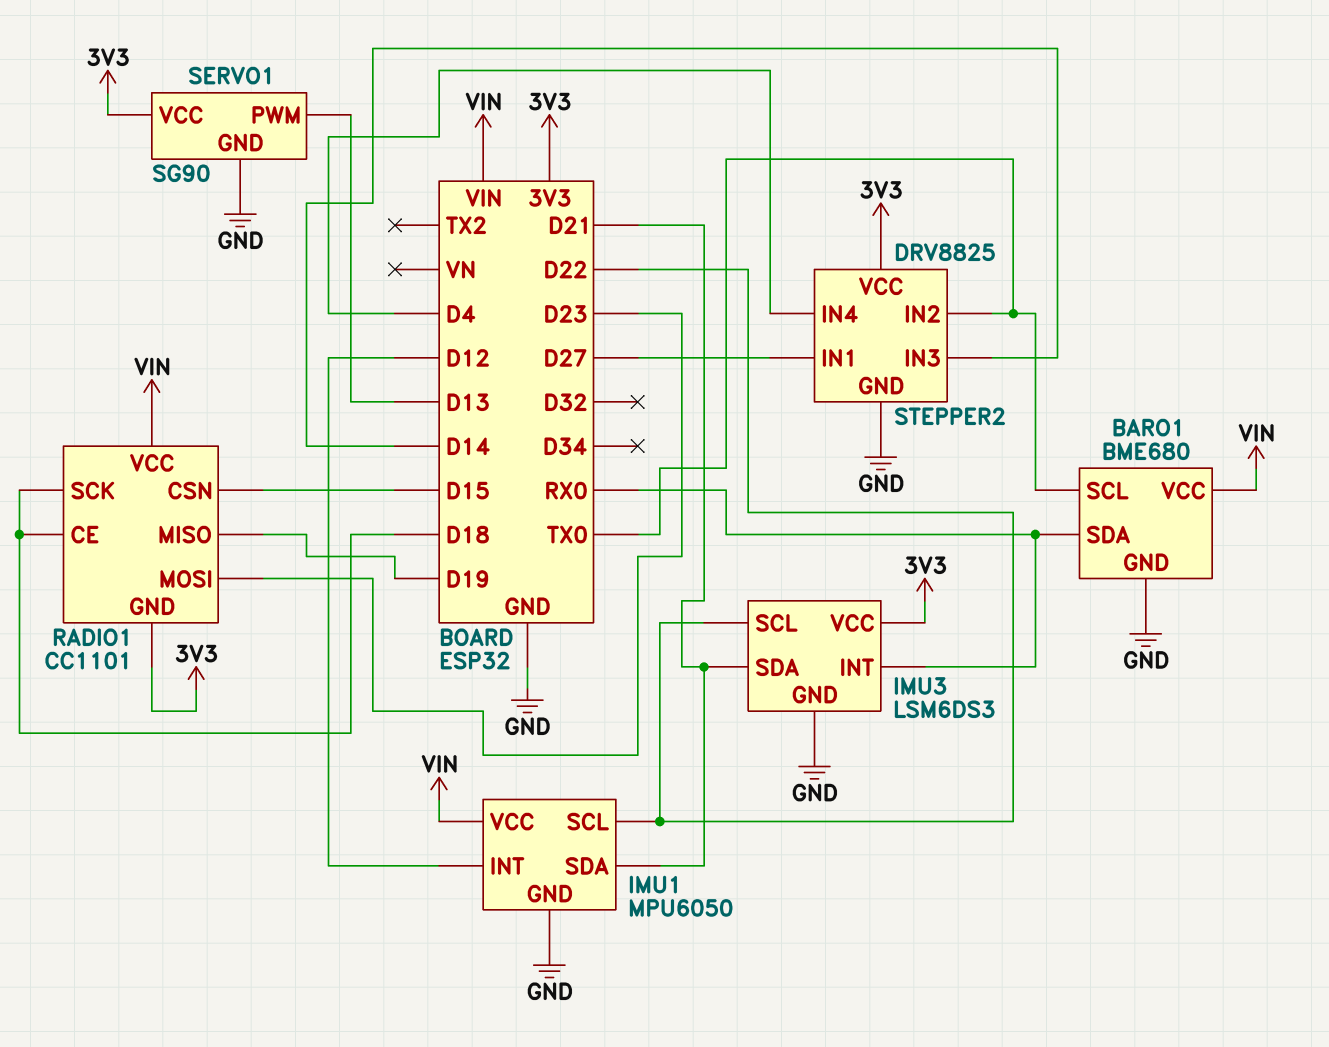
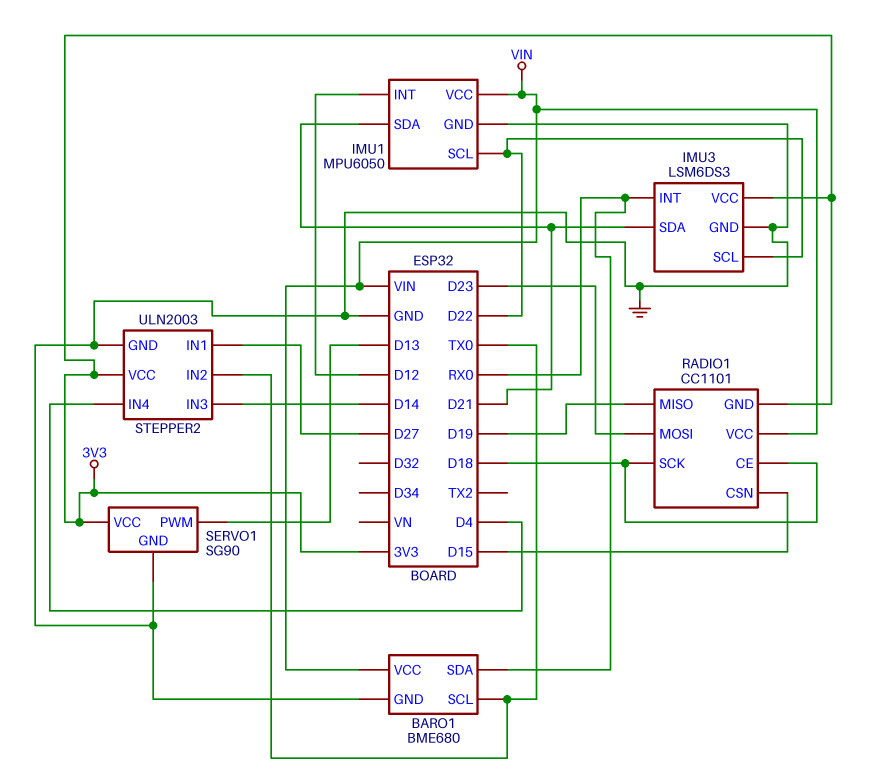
STEPPER2: DRV8825 -> ULN2003

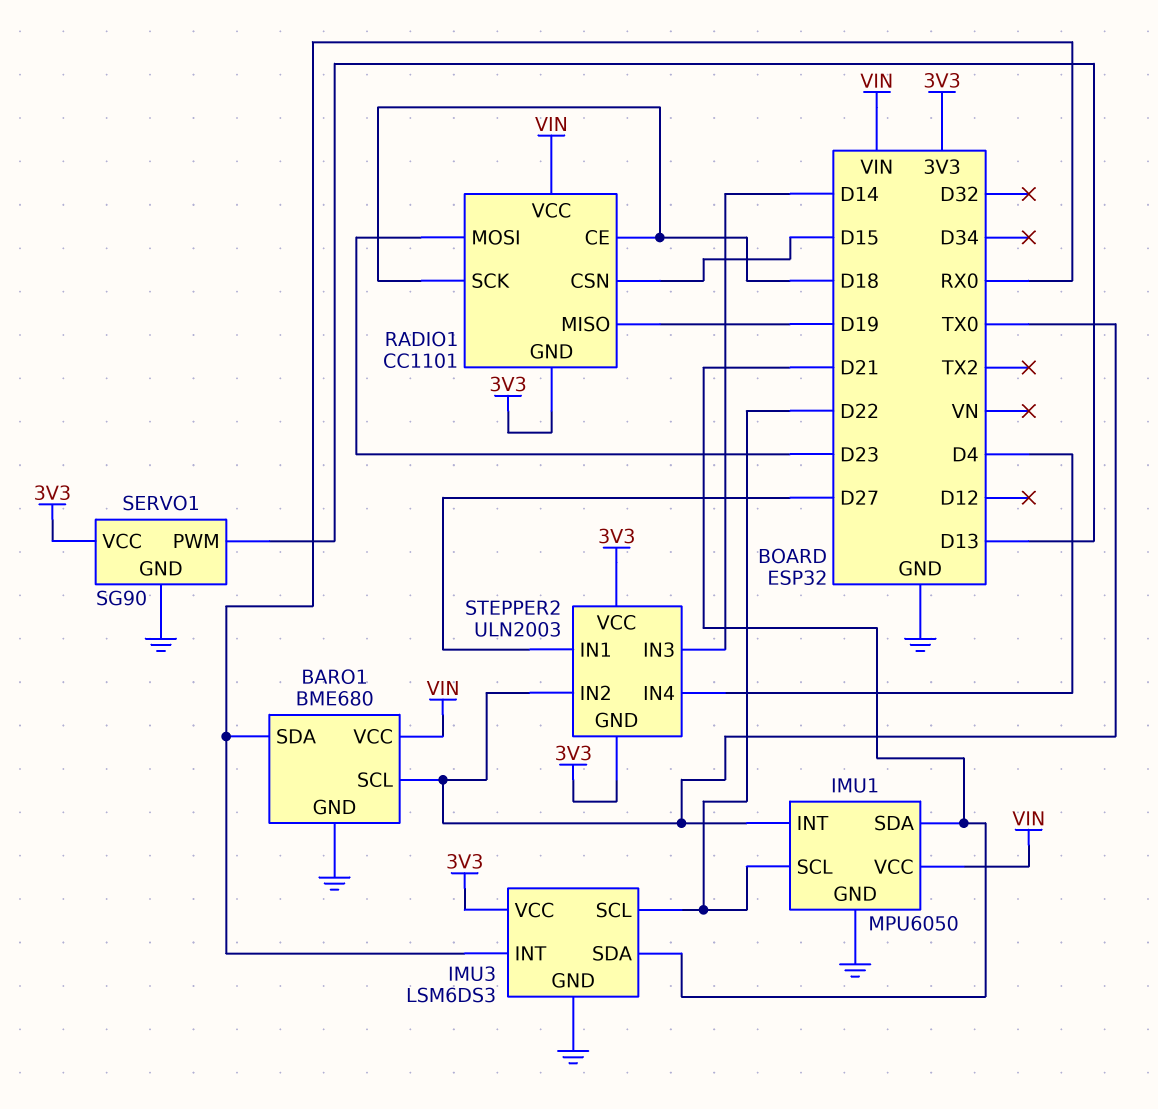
IMU1 pin INT: D12 -> TX0
STEPPER2 pin GND: GND -> 3V3

